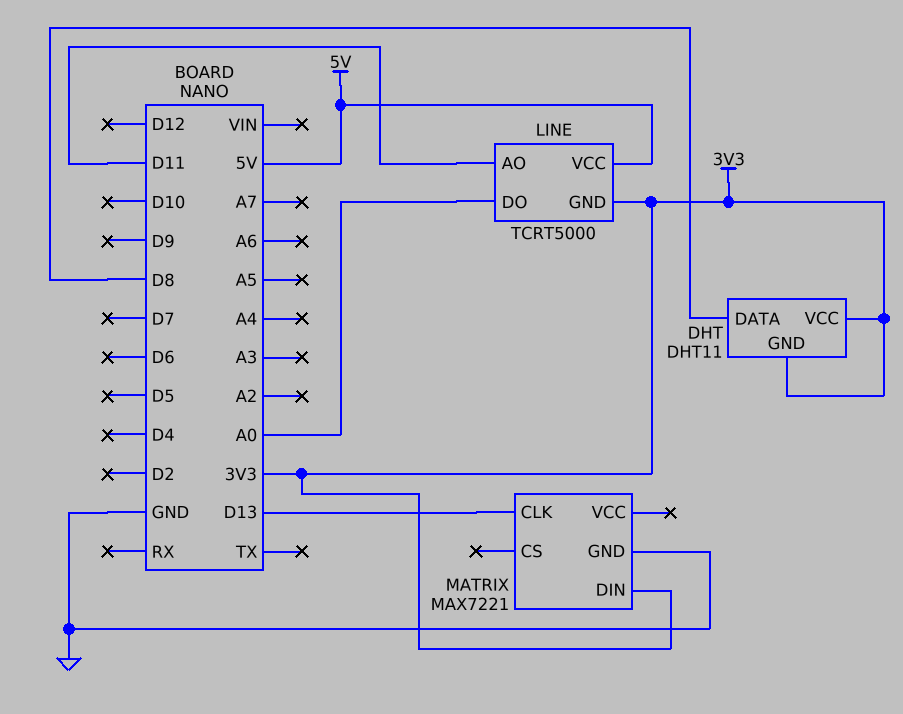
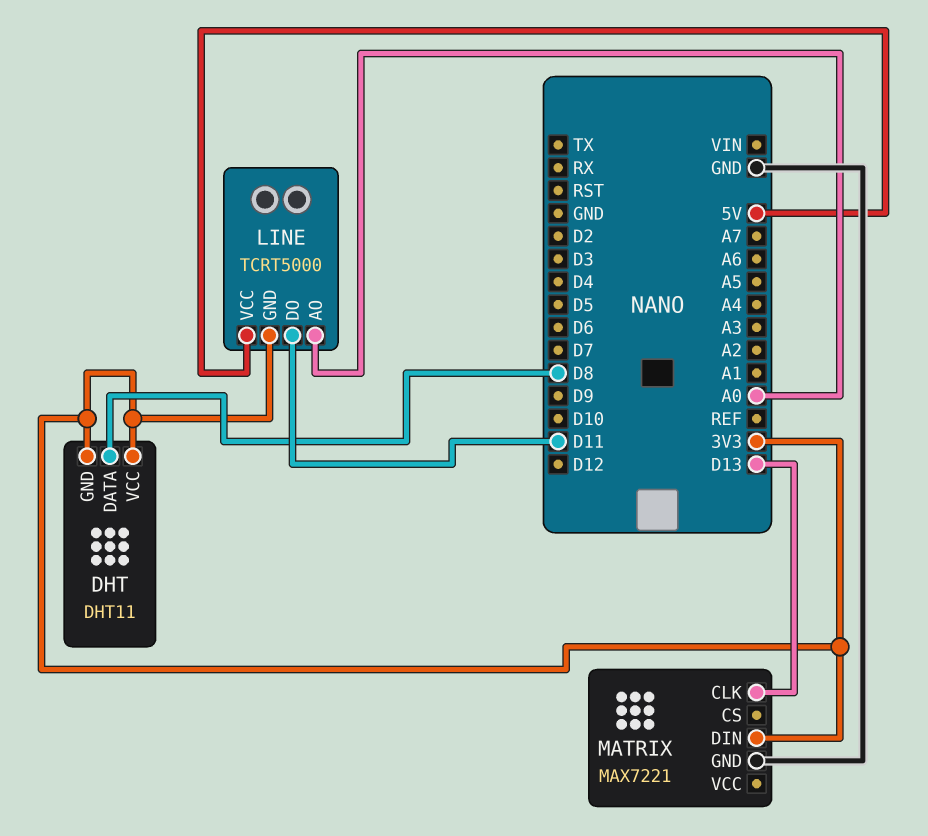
LINE pin AO: D11 -> A0
LINE pin DO: A0 -> D11

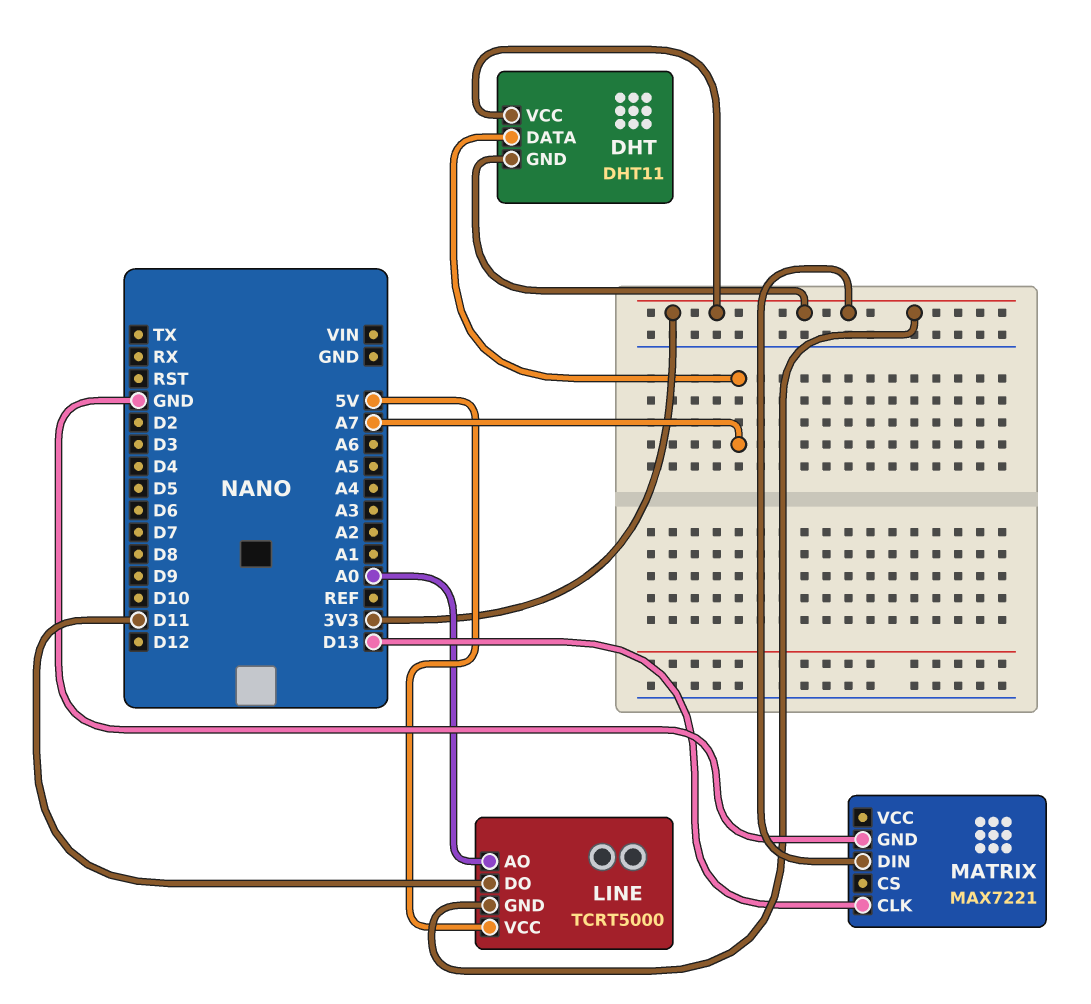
DHT pin DATA: D8 -> A7

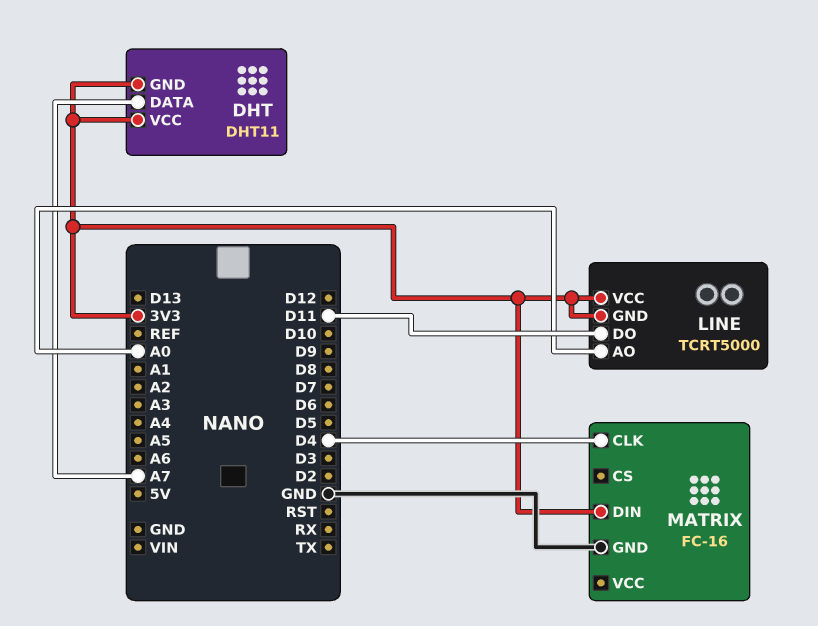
LINE pin VCC: 5V -> 3V3
MATRIX: MAX7221 -> FC-16
MATRIX pin CLK: D13 -> D4

